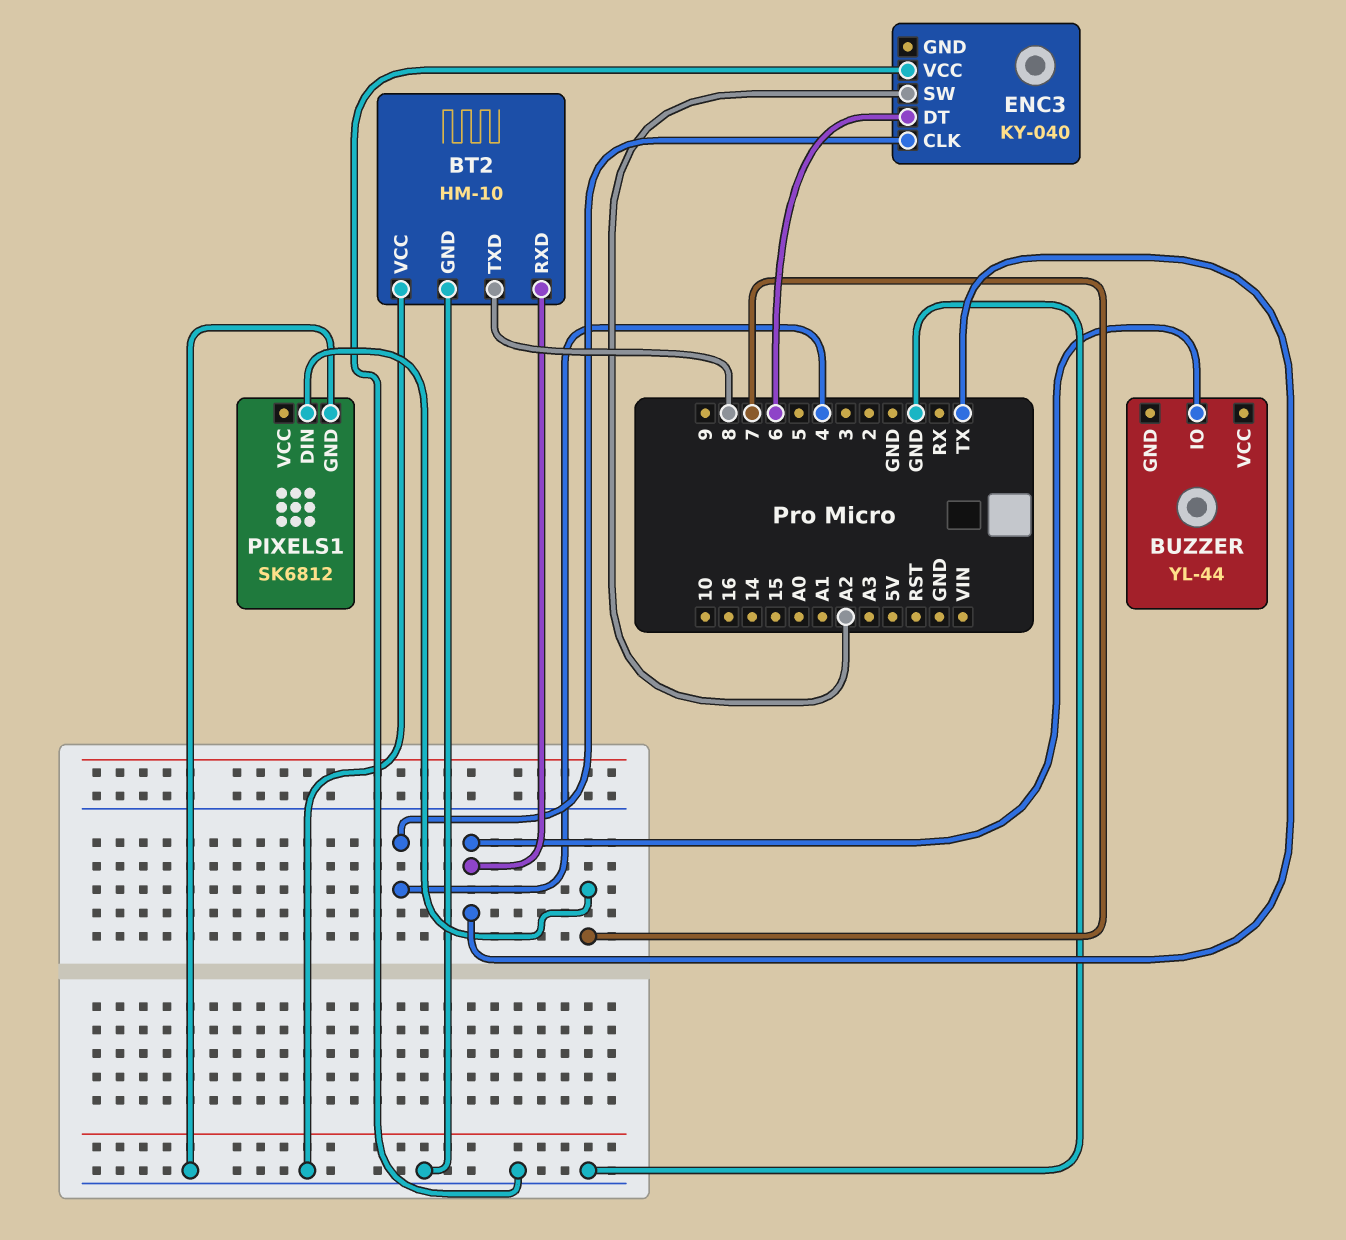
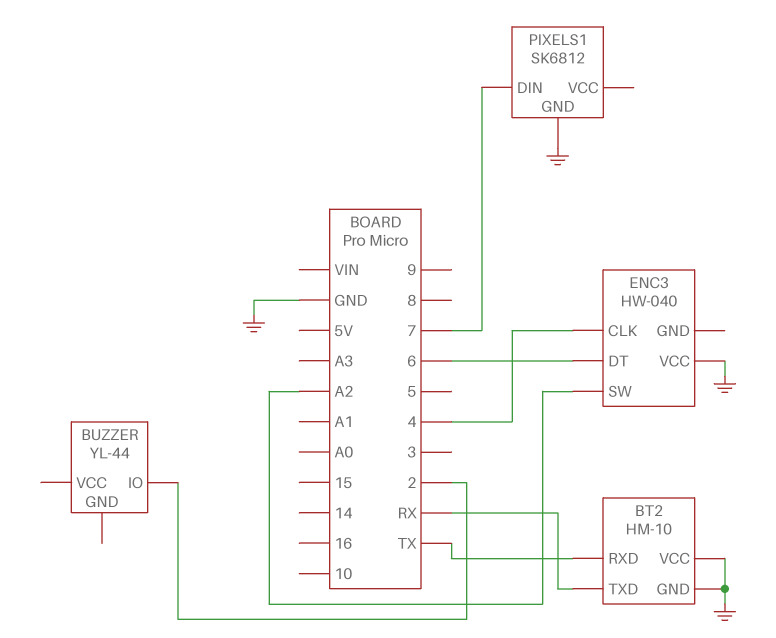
BT2 pin TXD: 8 -> RX
BUZZER pin IO: TX -> 2
ENC3: KY-040 -> HW-040

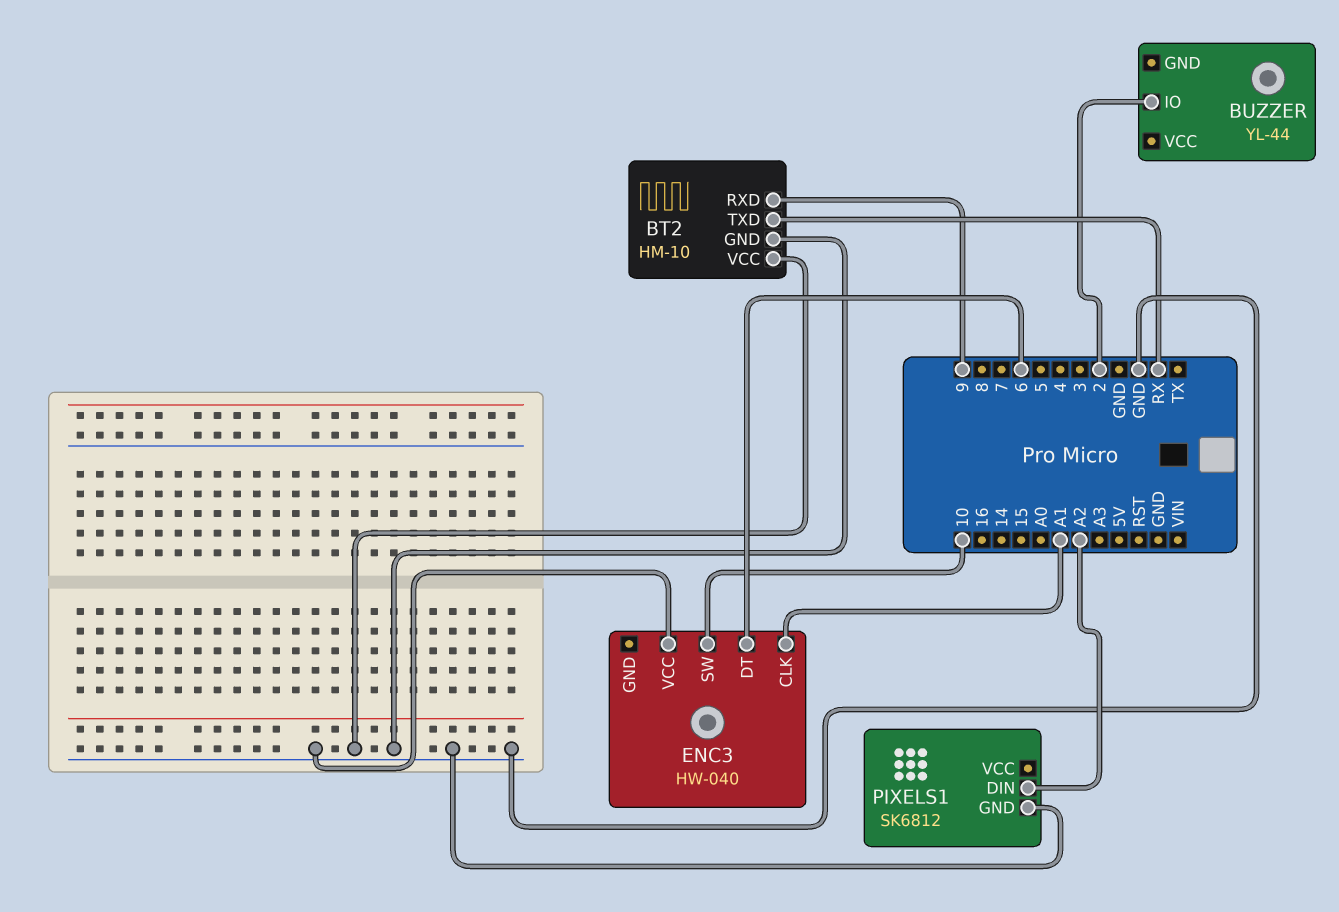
BT2 pin RXD: TX -> 9
ENC3 pin CLK: 4 -> A1
ENC3 pin SW: A2 -> 10
PIXELS1 pin DIN: 7 -> A2

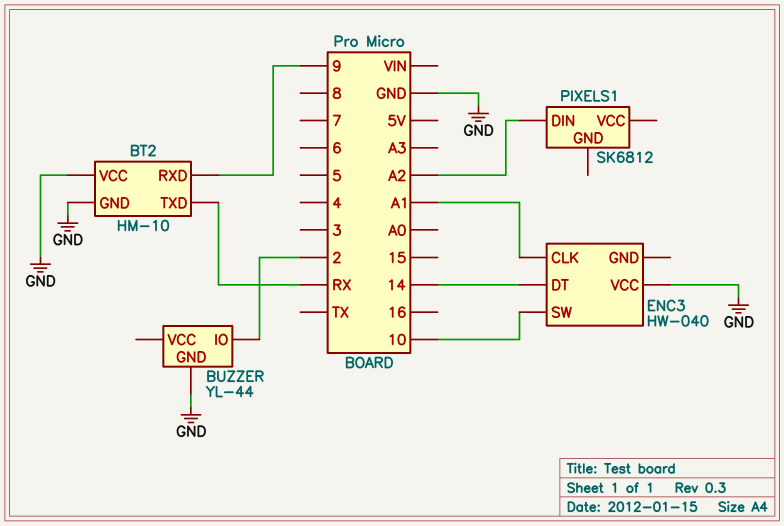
BUZZER pin GND: none -> GND
ENC3 pin DT: 6 -> 14
PIXELS1 pin GND: GND -> none

